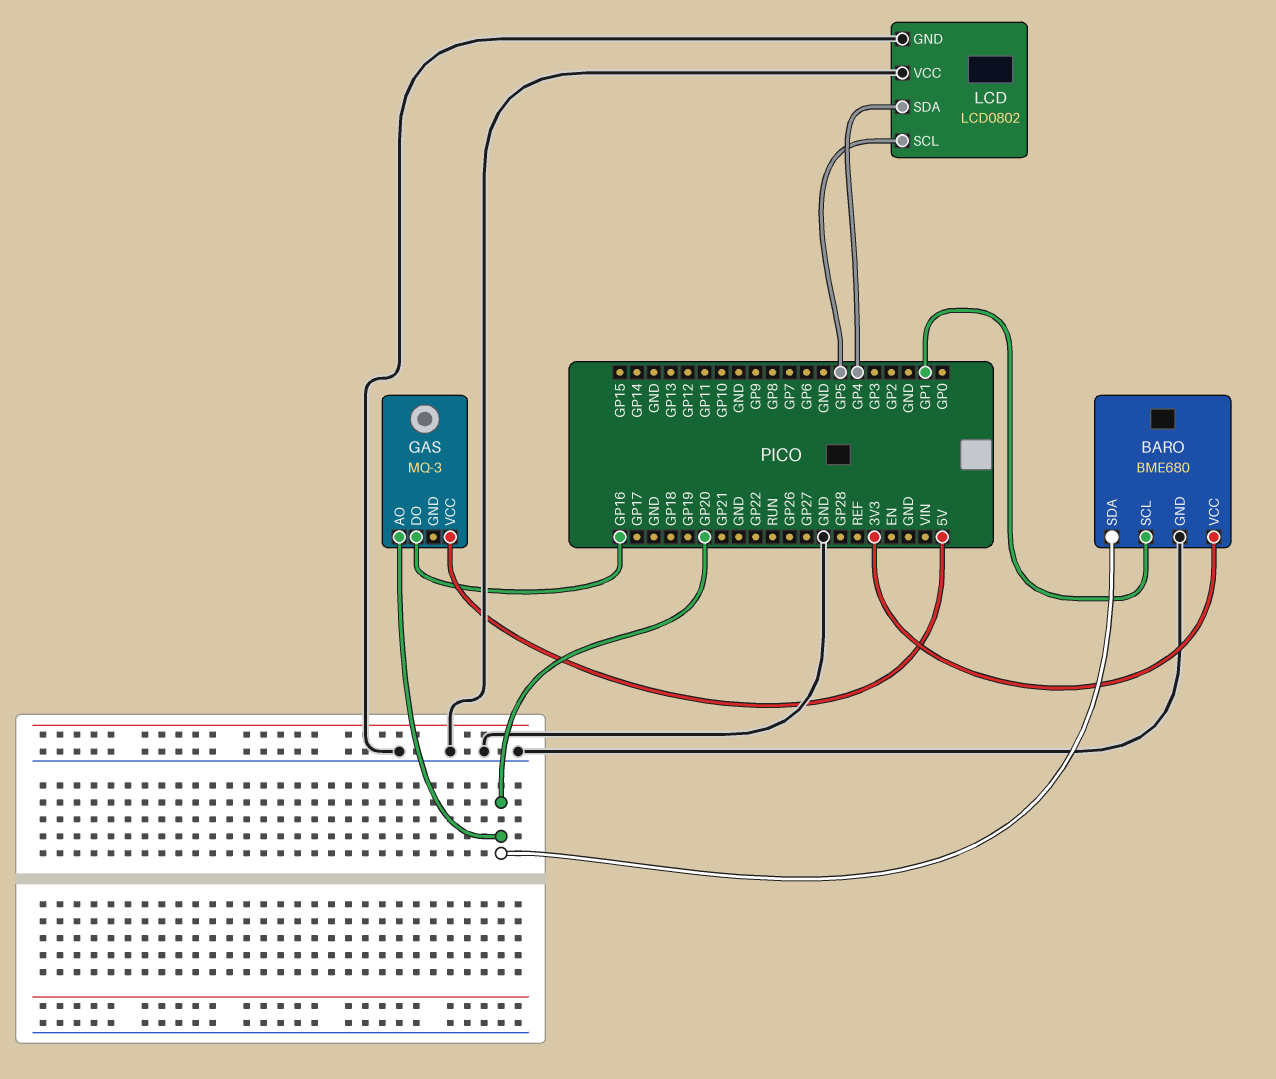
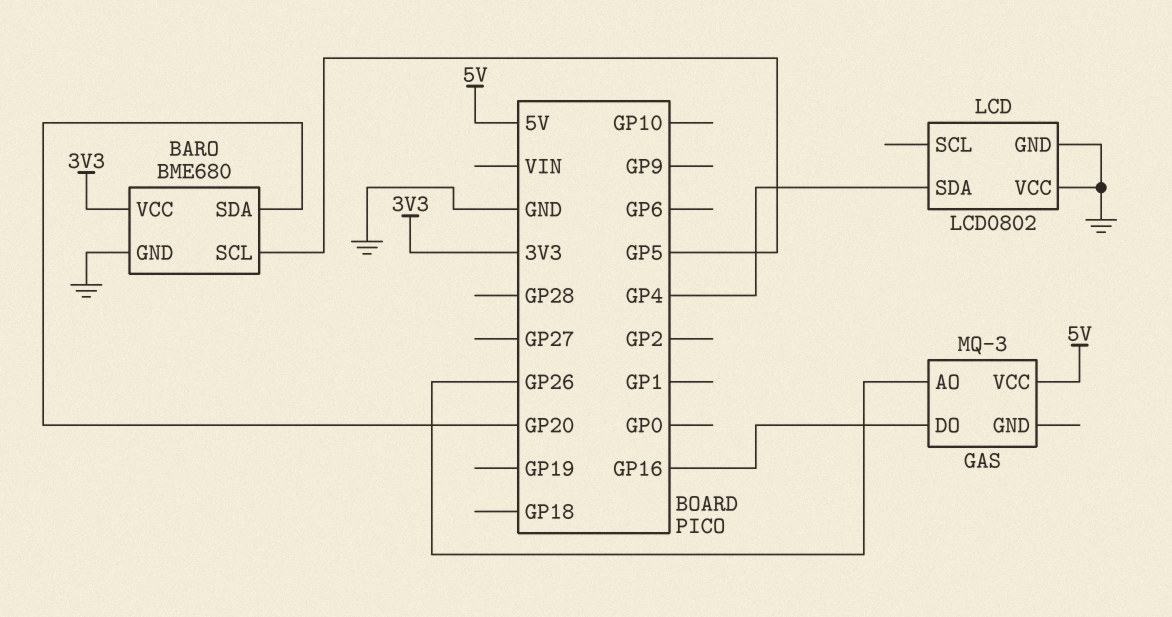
BARO pin SCL: GP1 -> GP5
GAS pin AO: GP20 -> GP26
LCD pin SCL: GP5 -> none

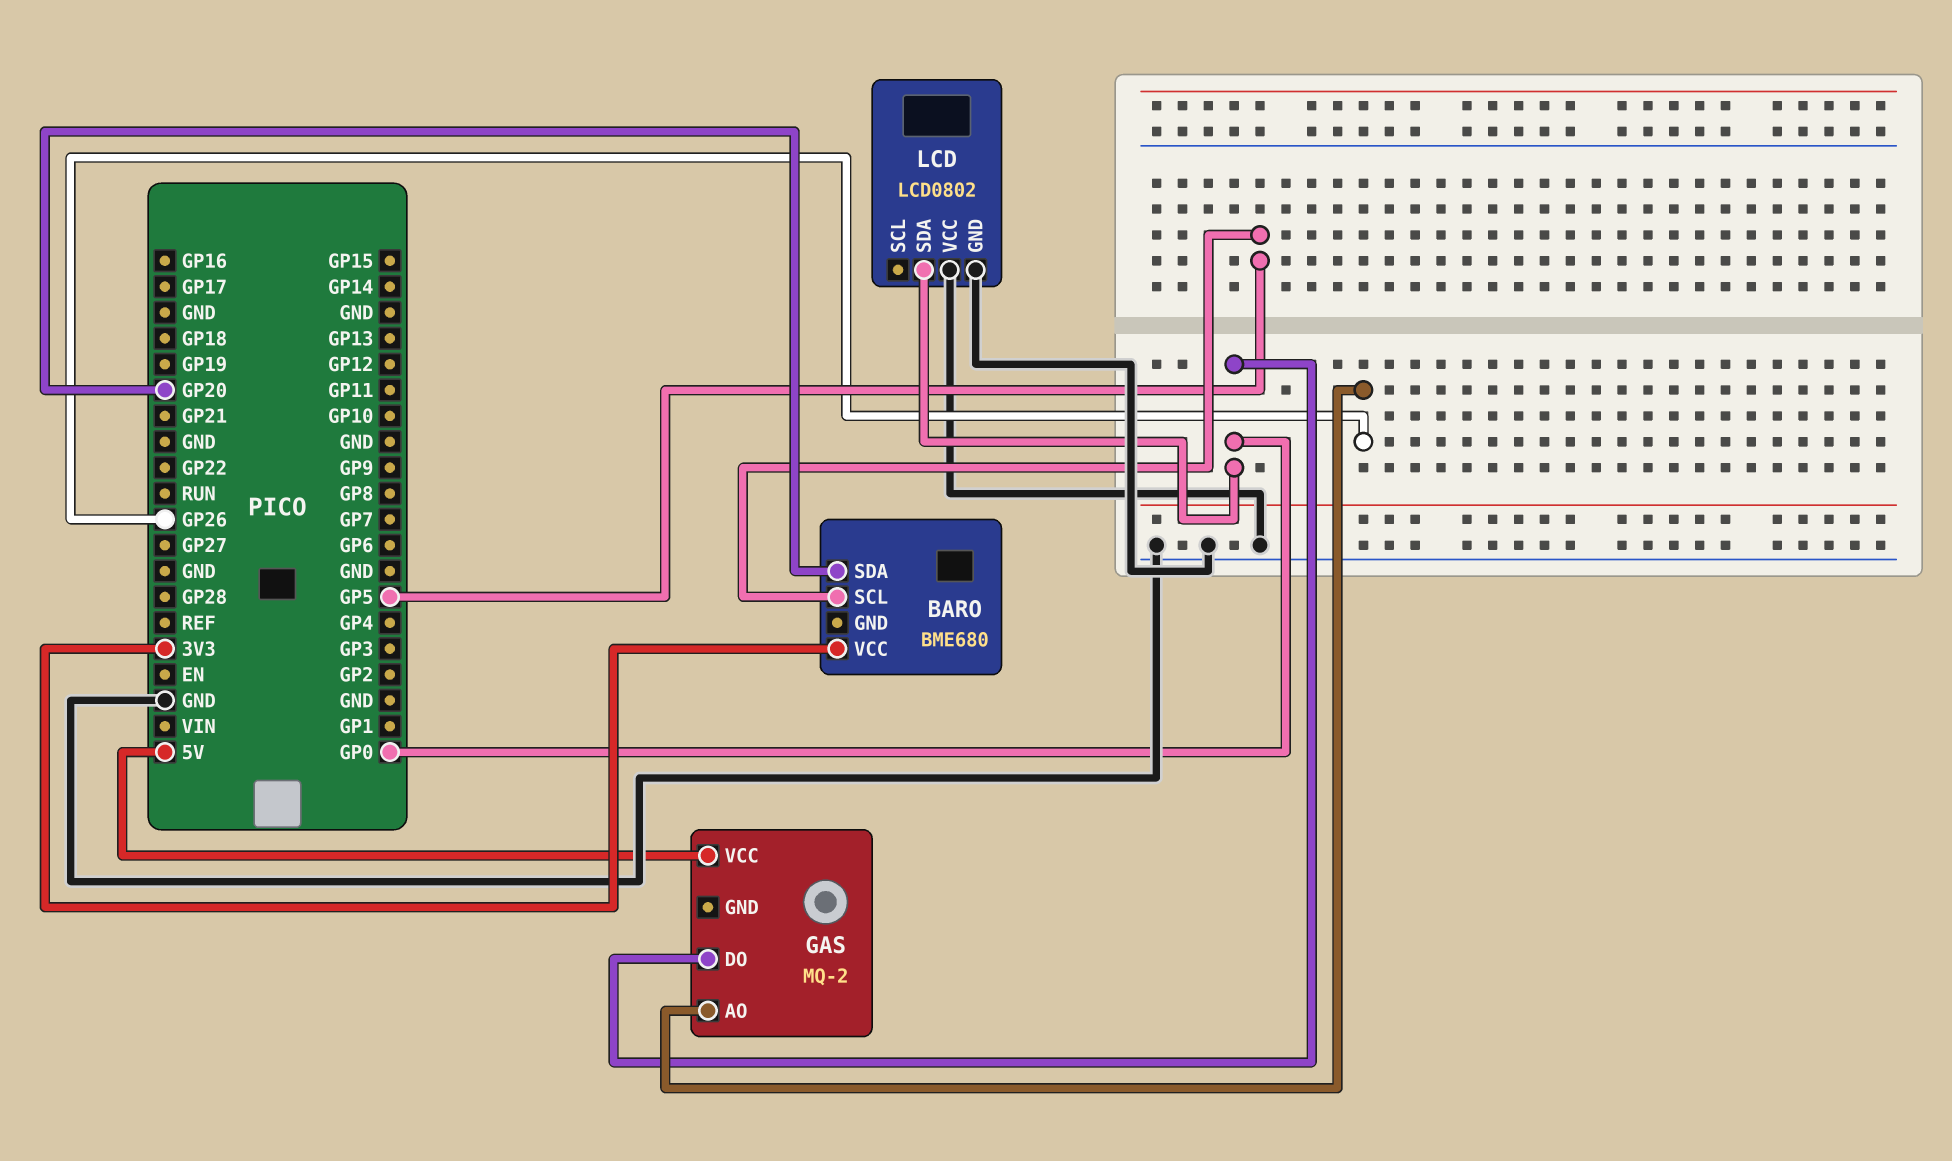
BARO pin GND: GND -> none
GAS: MQ-3 -> MQ-2
GAS pin DO: GP16 -> GP0
LCD pin SDA: GP4 -> GP0

